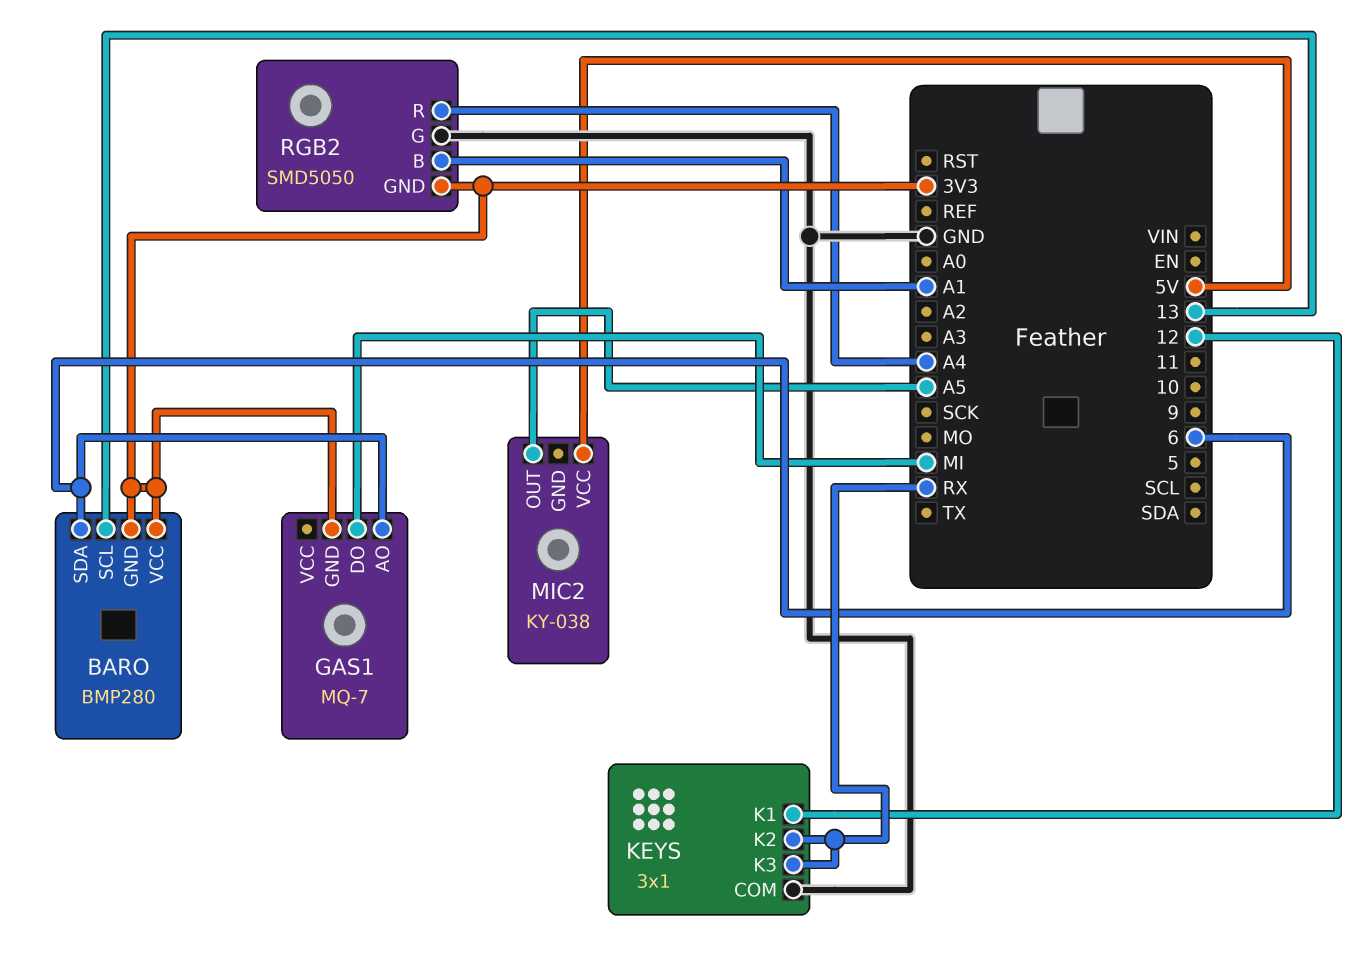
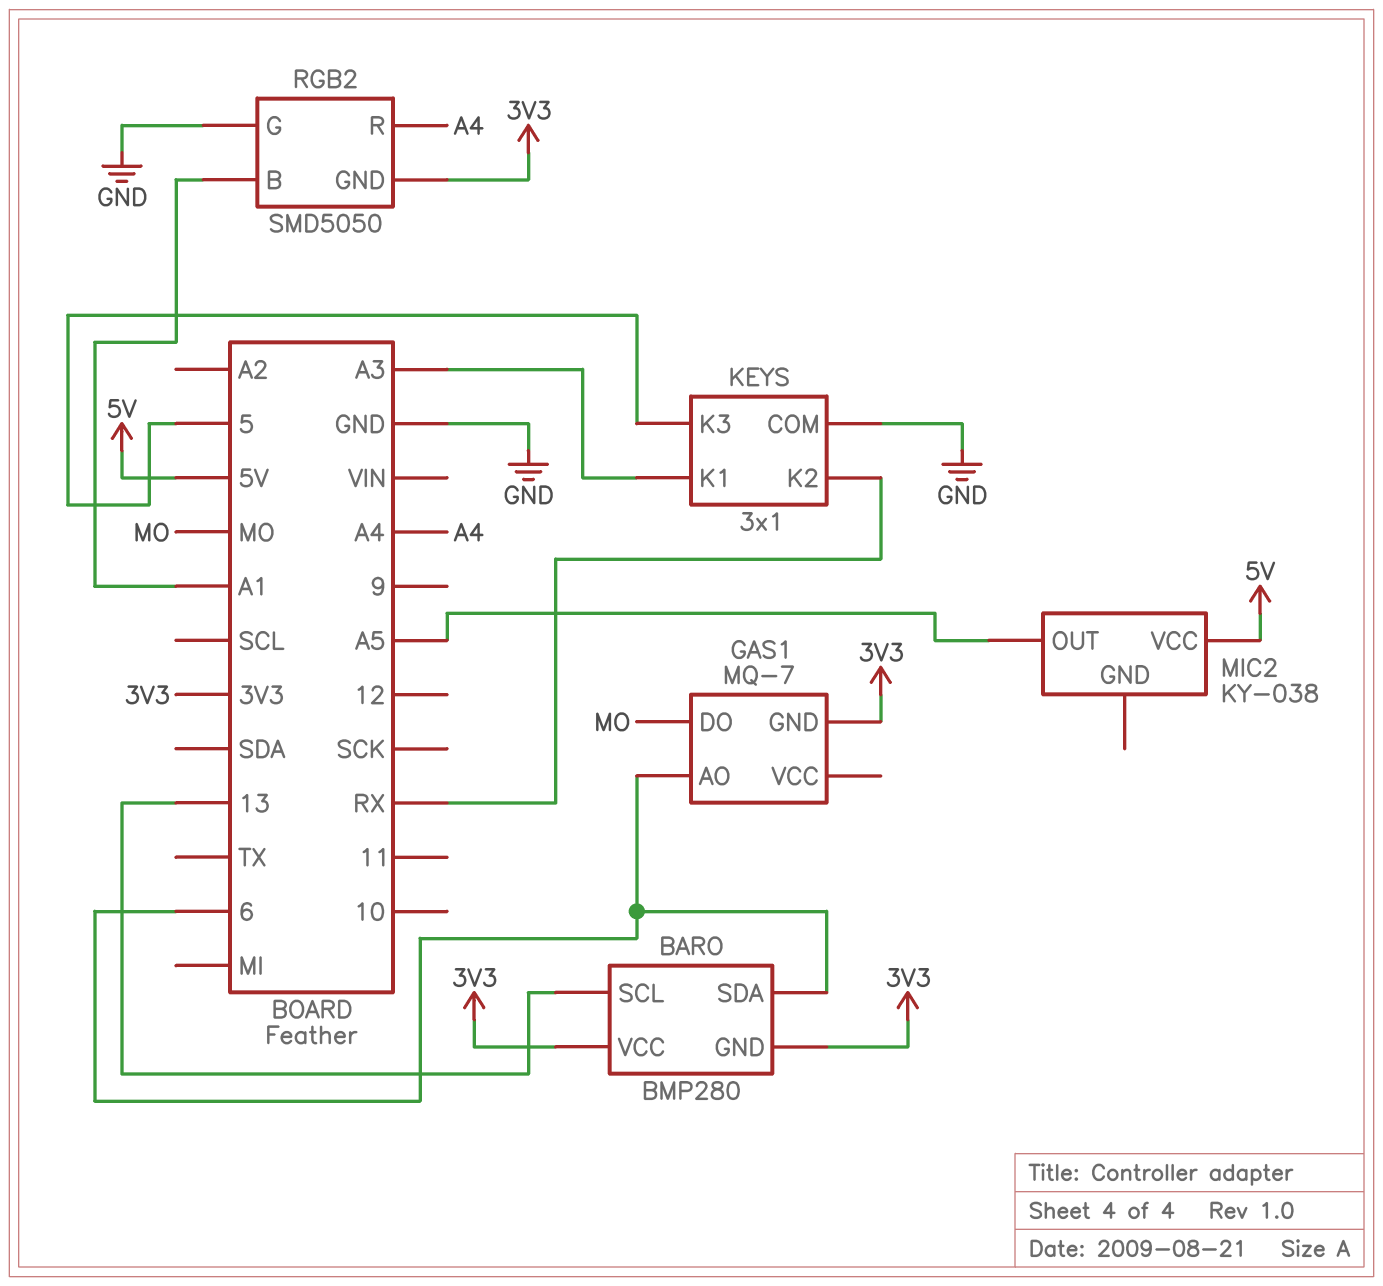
GAS1 pin DO: MI -> MO
KEYS pin K1: 12 -> A3
KEYS pin K3: RX -> 5

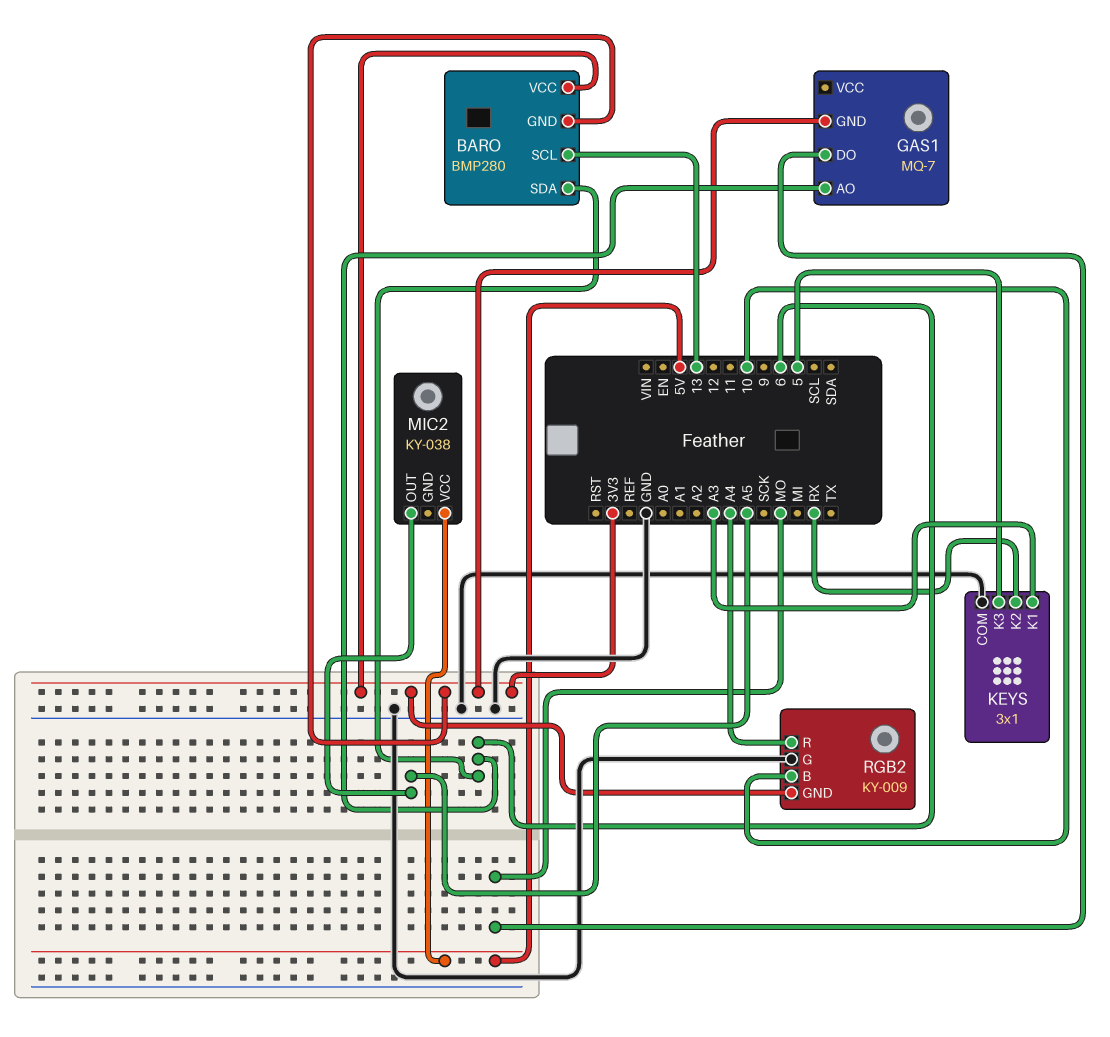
RGB2: SMD5050 -> KY-009
RGB2 pin B: A1 -> 10

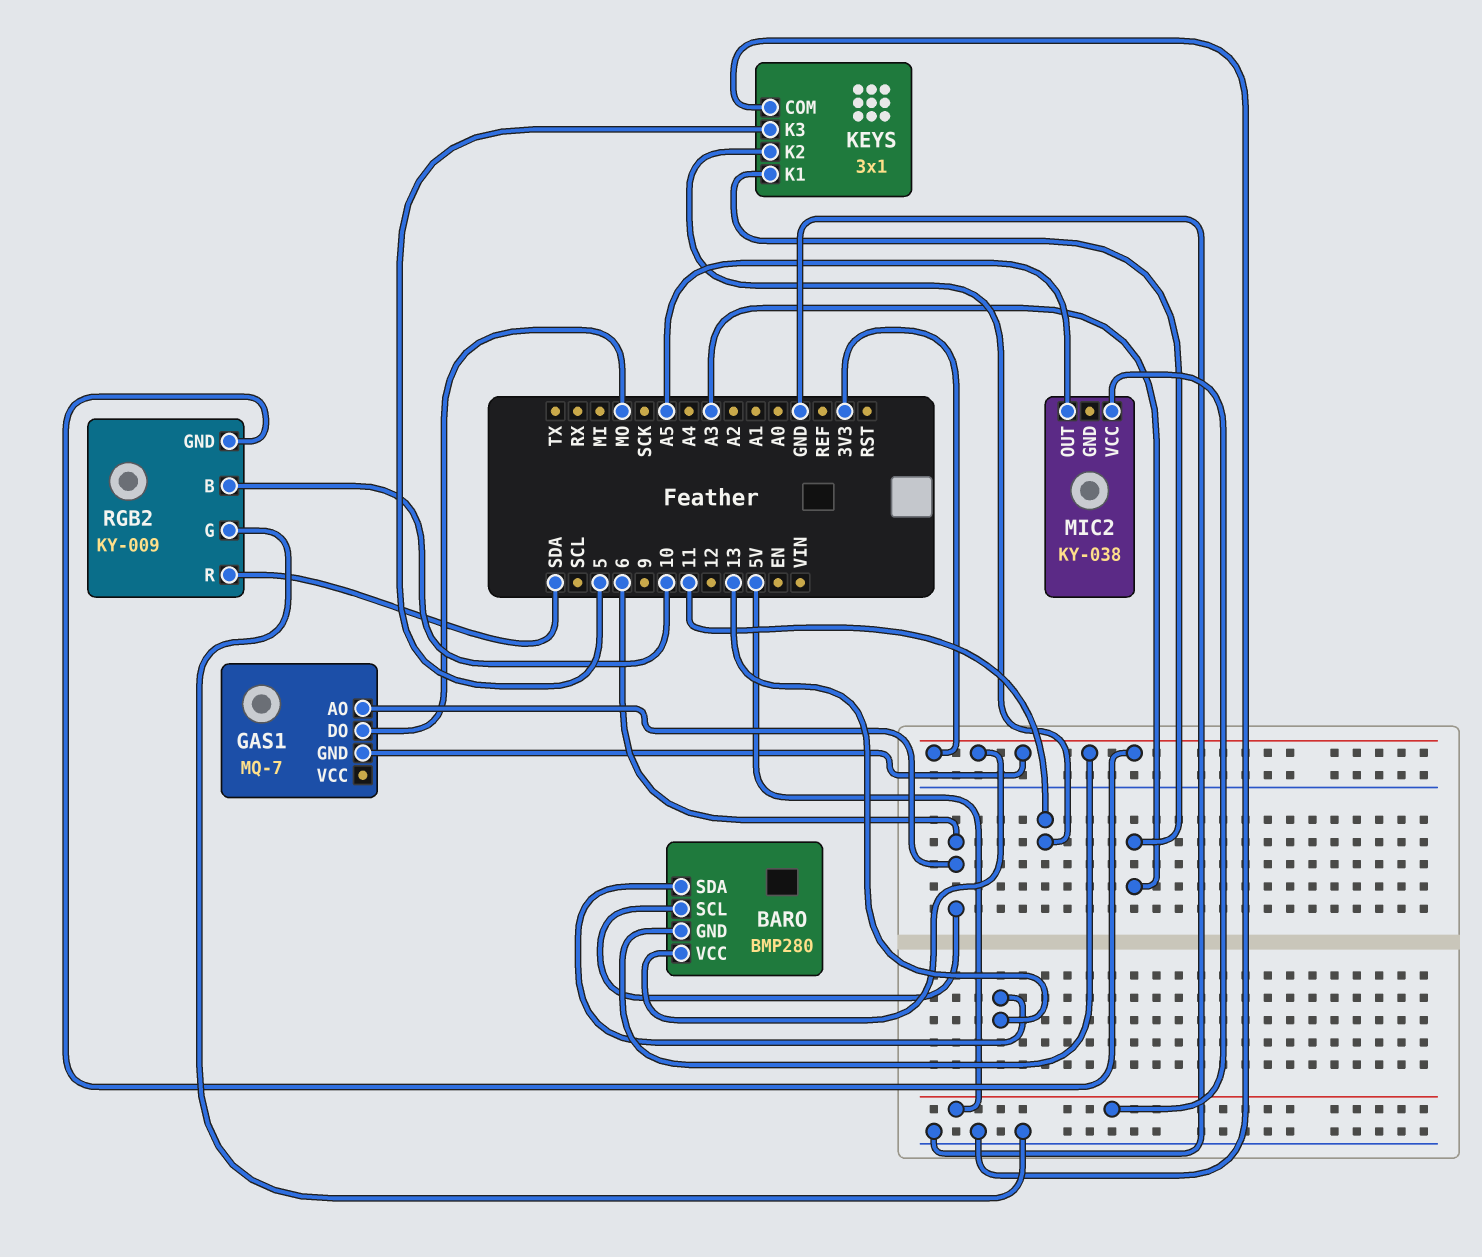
BARO pin SCL: 13 -> 6
BARO pin SDA: 6 -> 13
KEYS pin K2: RX -> 11
RGB2 pin R: A4 -> SDA

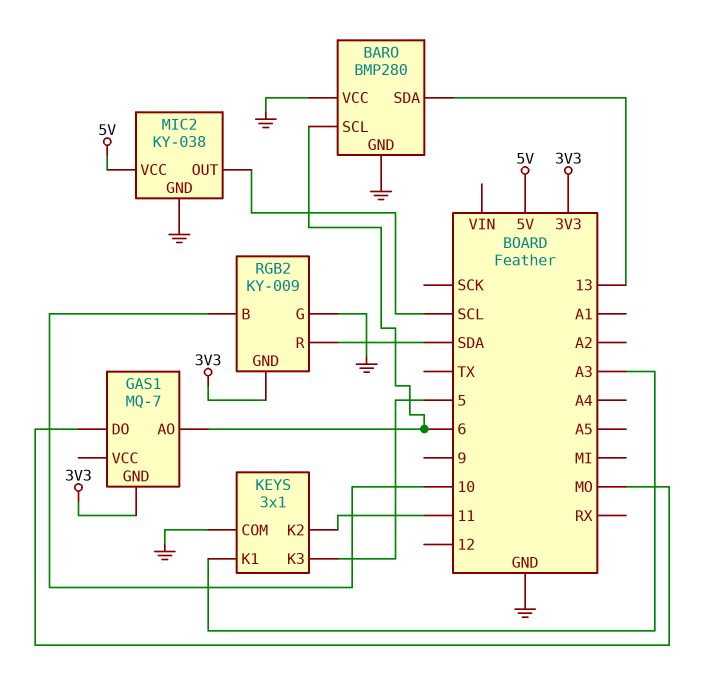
BARO pin GND: 3V3 -> GND
BARO pin VCC: 3V3 -> GND
MIC2 pin GND: none -> GND
MIC2 pin OUT: A5 -> SCL

